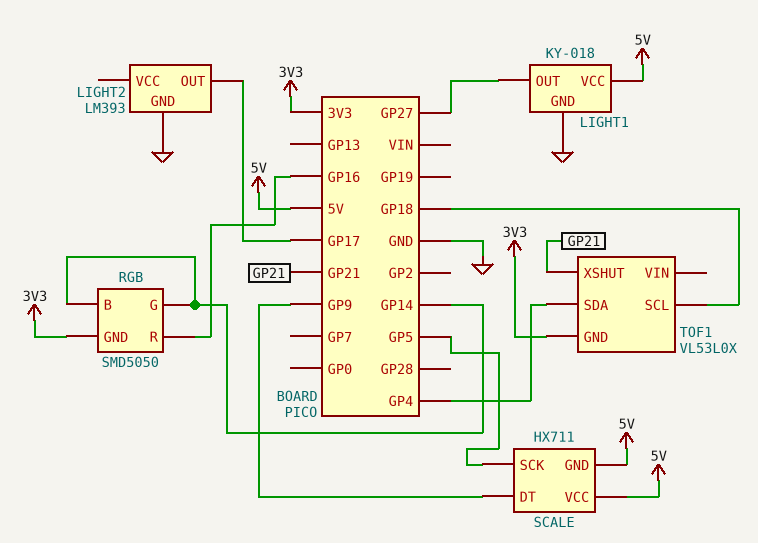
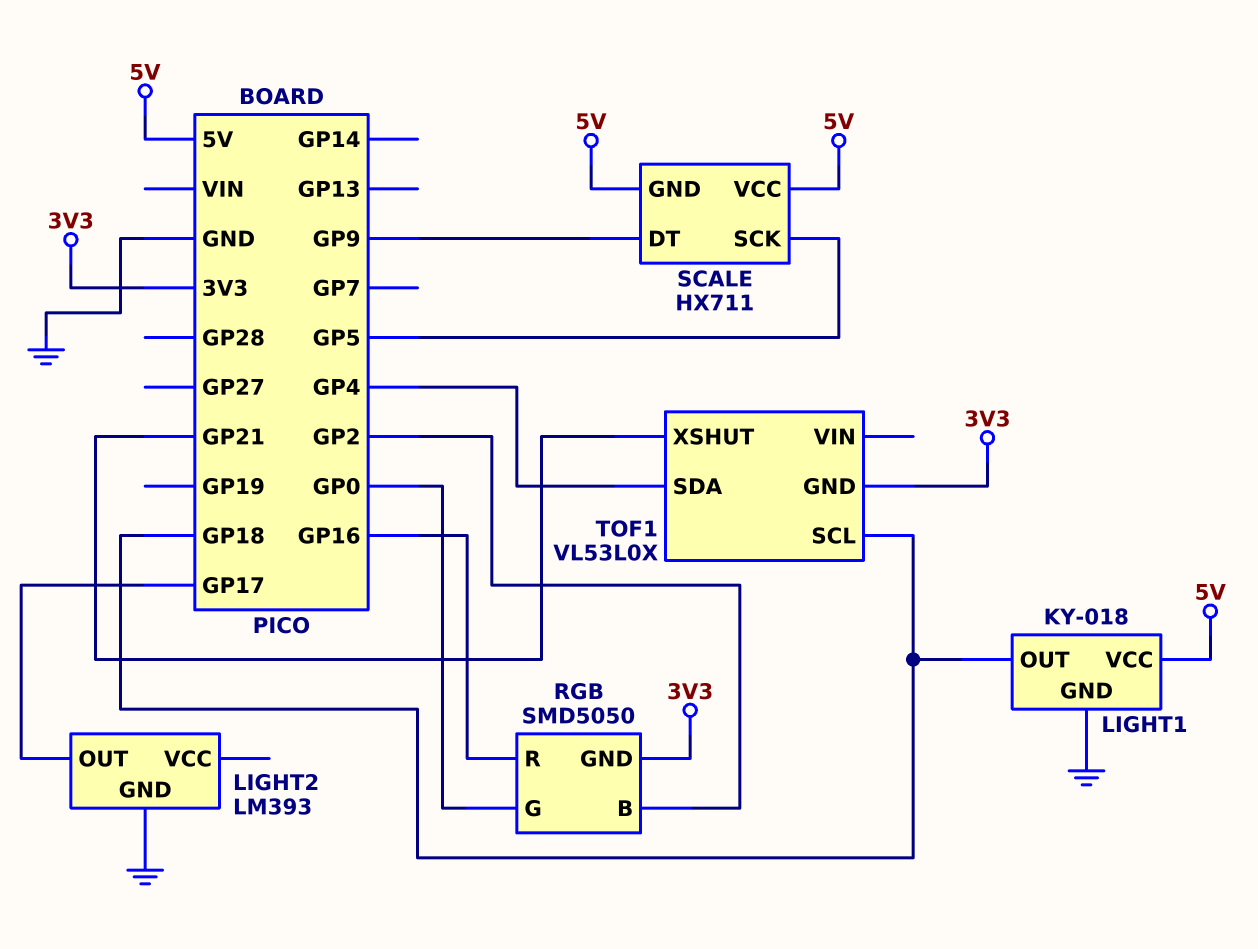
LIGHT1 pin OUT: GP27 -> GP18
RGB pin B: GP14 -> GP2
RGB pin G: GP14 -> GP0

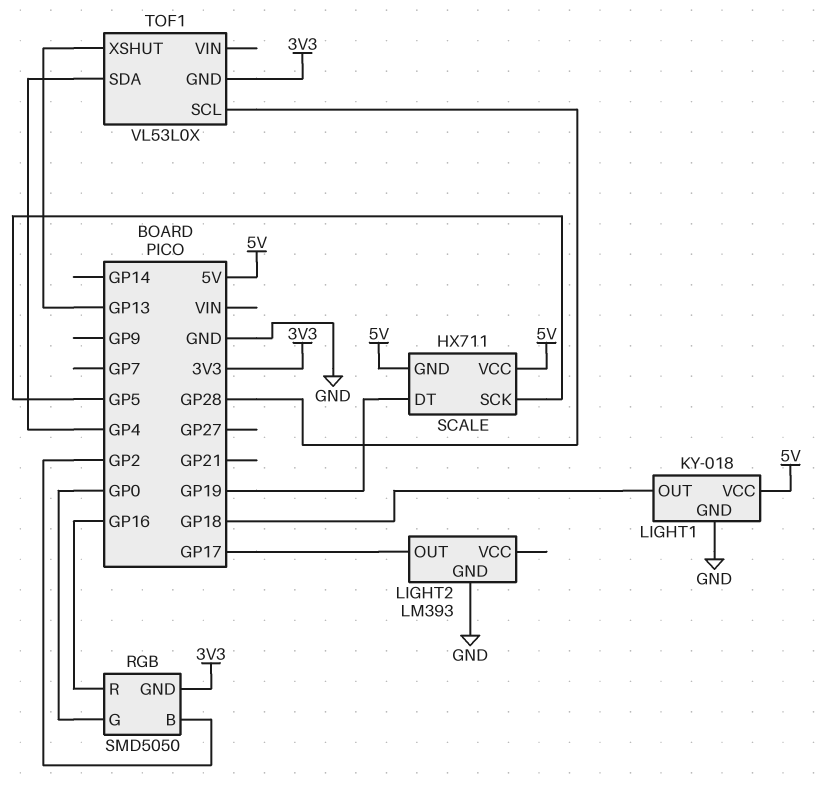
SCALE pin DT: GP9 -> GP19
TOF1 pin SCL: GP18 -> GP28
TOF1 pin XSHUT: GP21 -> GP13

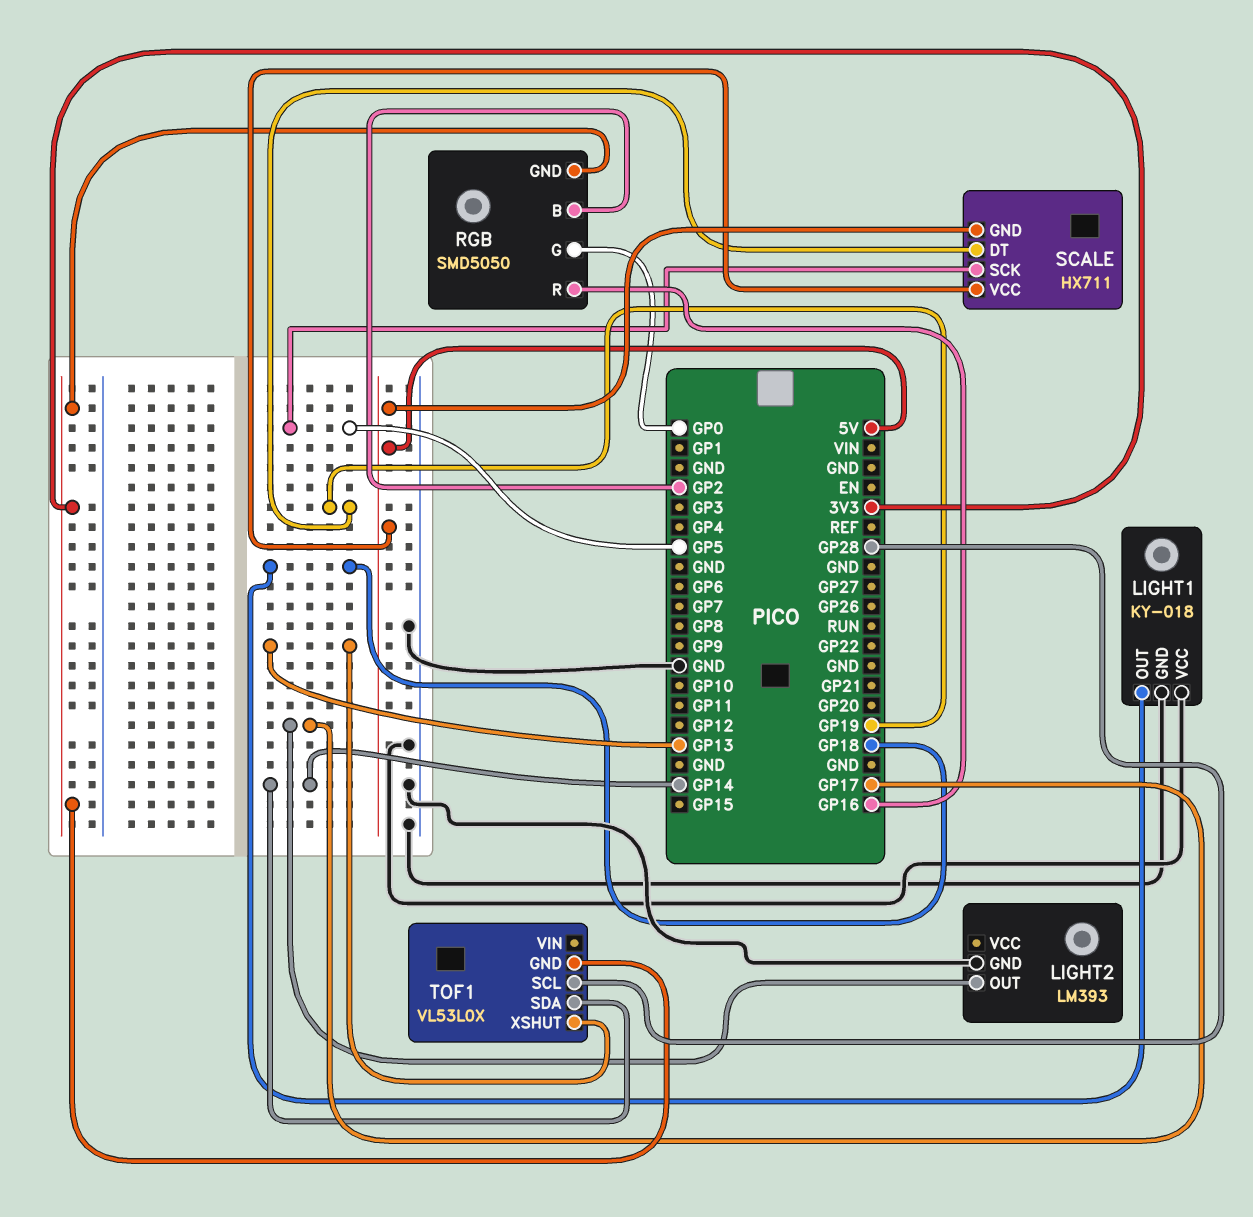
LIGHT1 pin VCC: 5V -> GND
TOF1 pin SDA: GP4 -> GP14

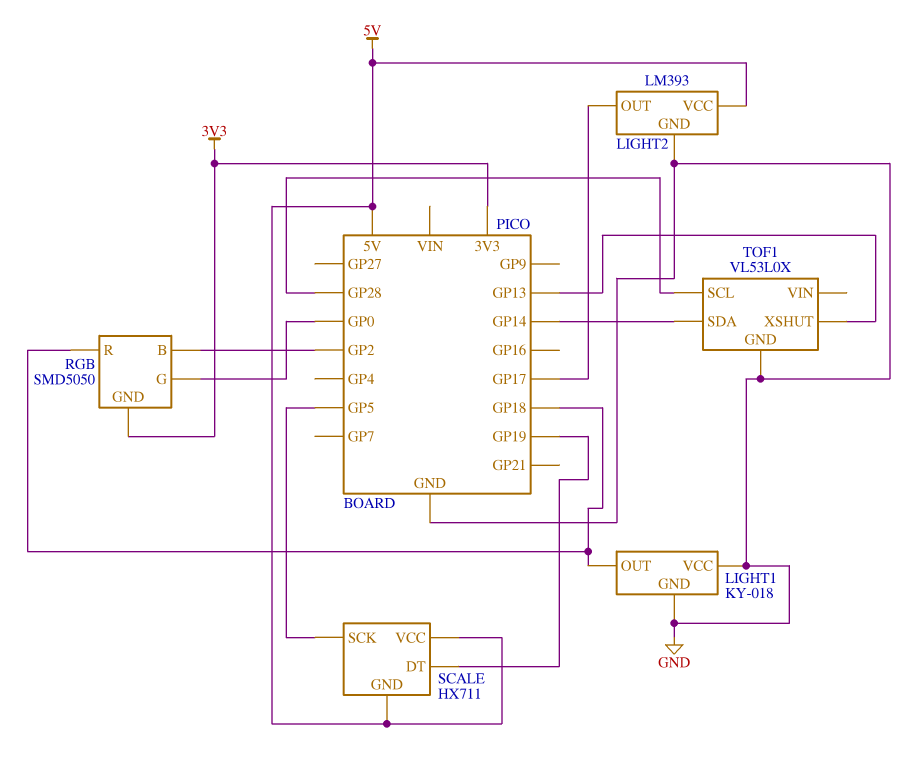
LIGHT2 pin VCC: none -> 5V
RGB pin R: GP16 -> GP18
TOF1 pin GND: 3V3 -> GND

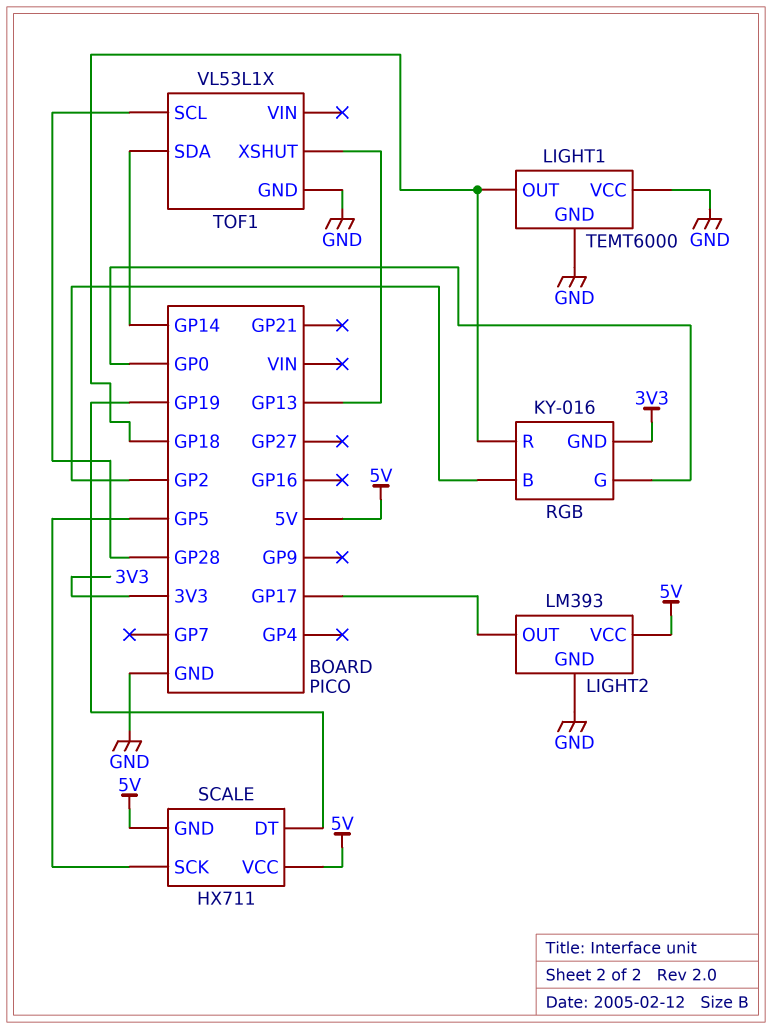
LIGHT1: KY-018 -> TEMT6000
RGB: SMD5050 -> KY-016
TOF1: VL53L0X -> VL53L1X

